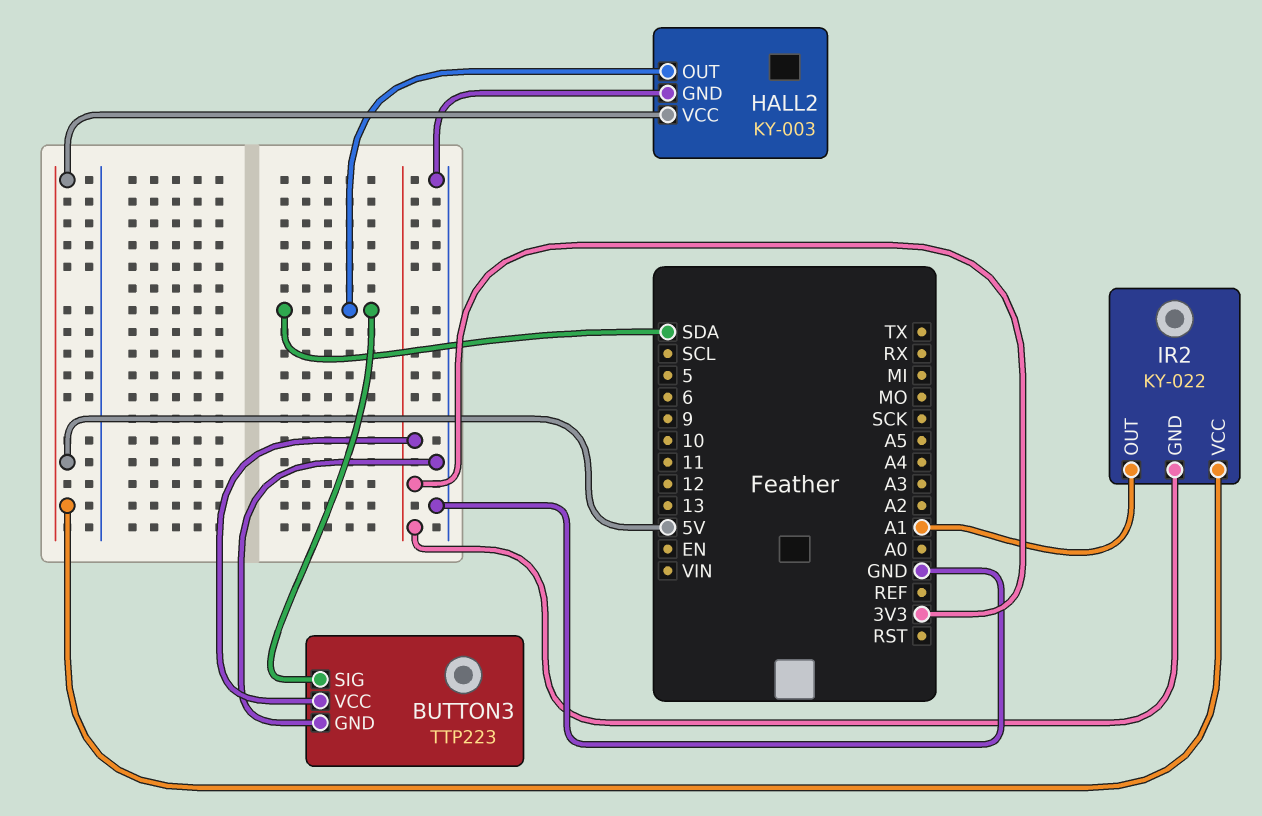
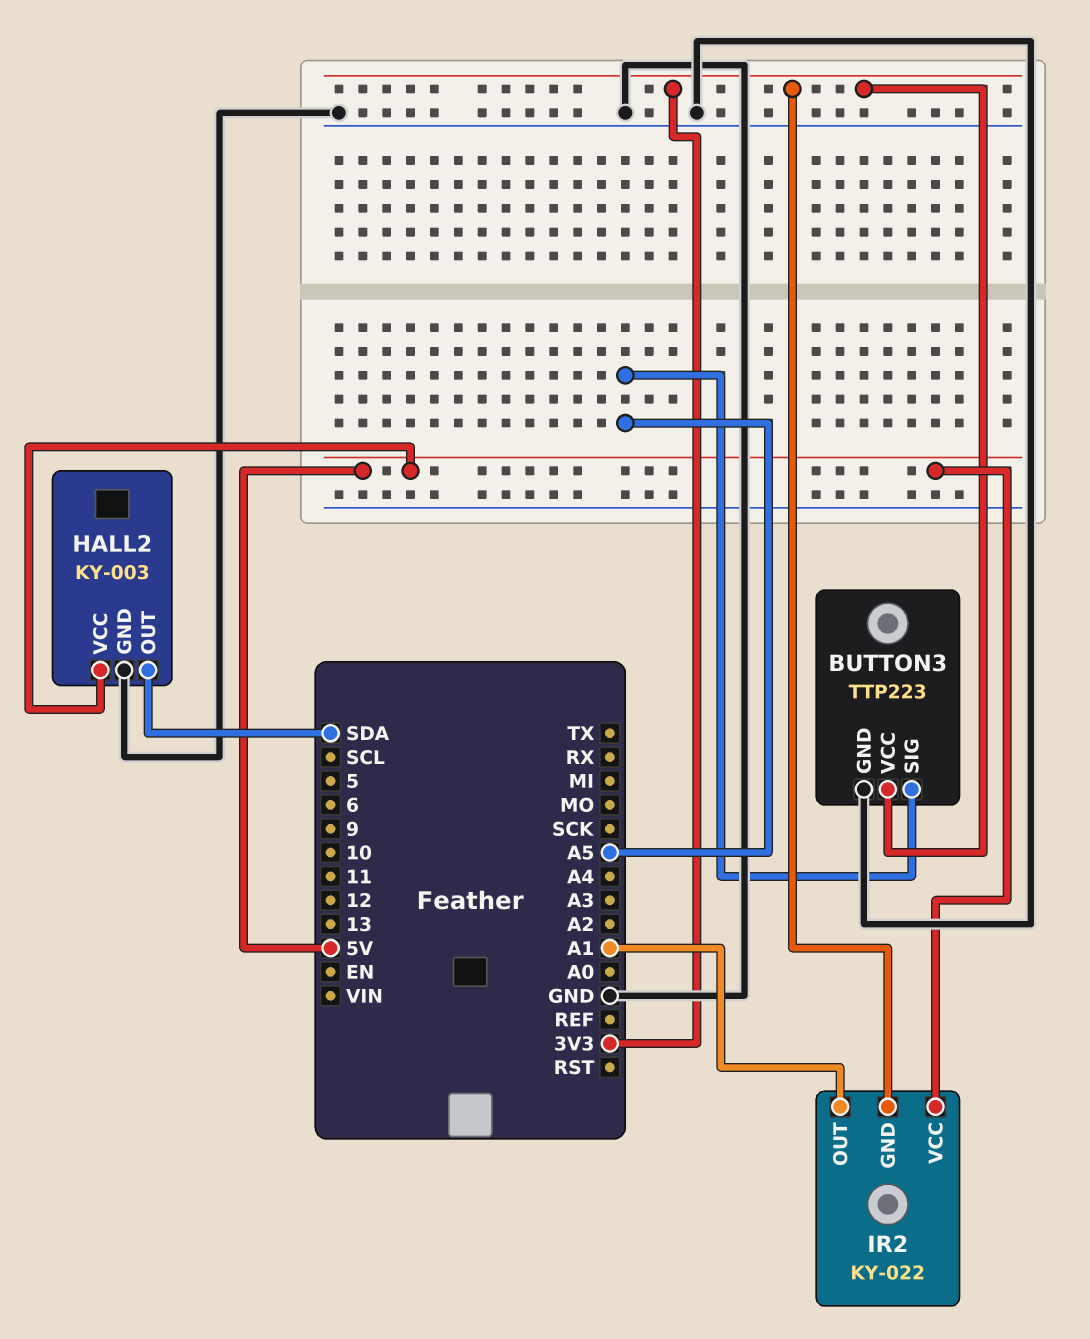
BUTTON3 pin SIG: SDA -> A5

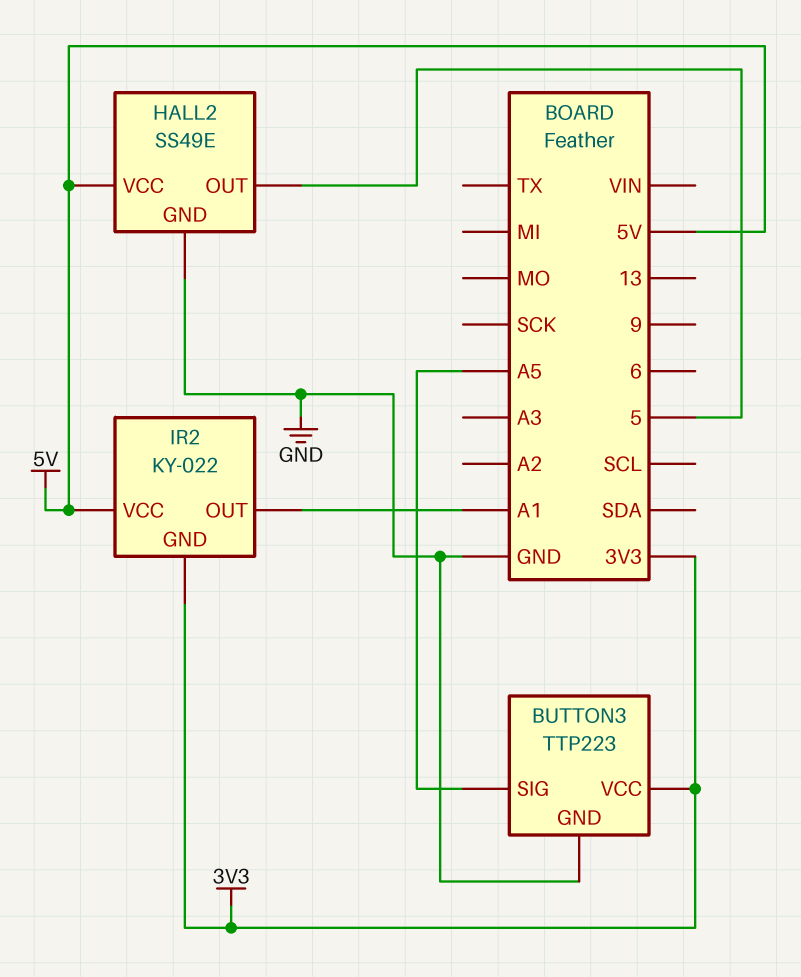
HALL2: KY-003 -> SS49E
HALL2 pin OUT: SDA -> 5

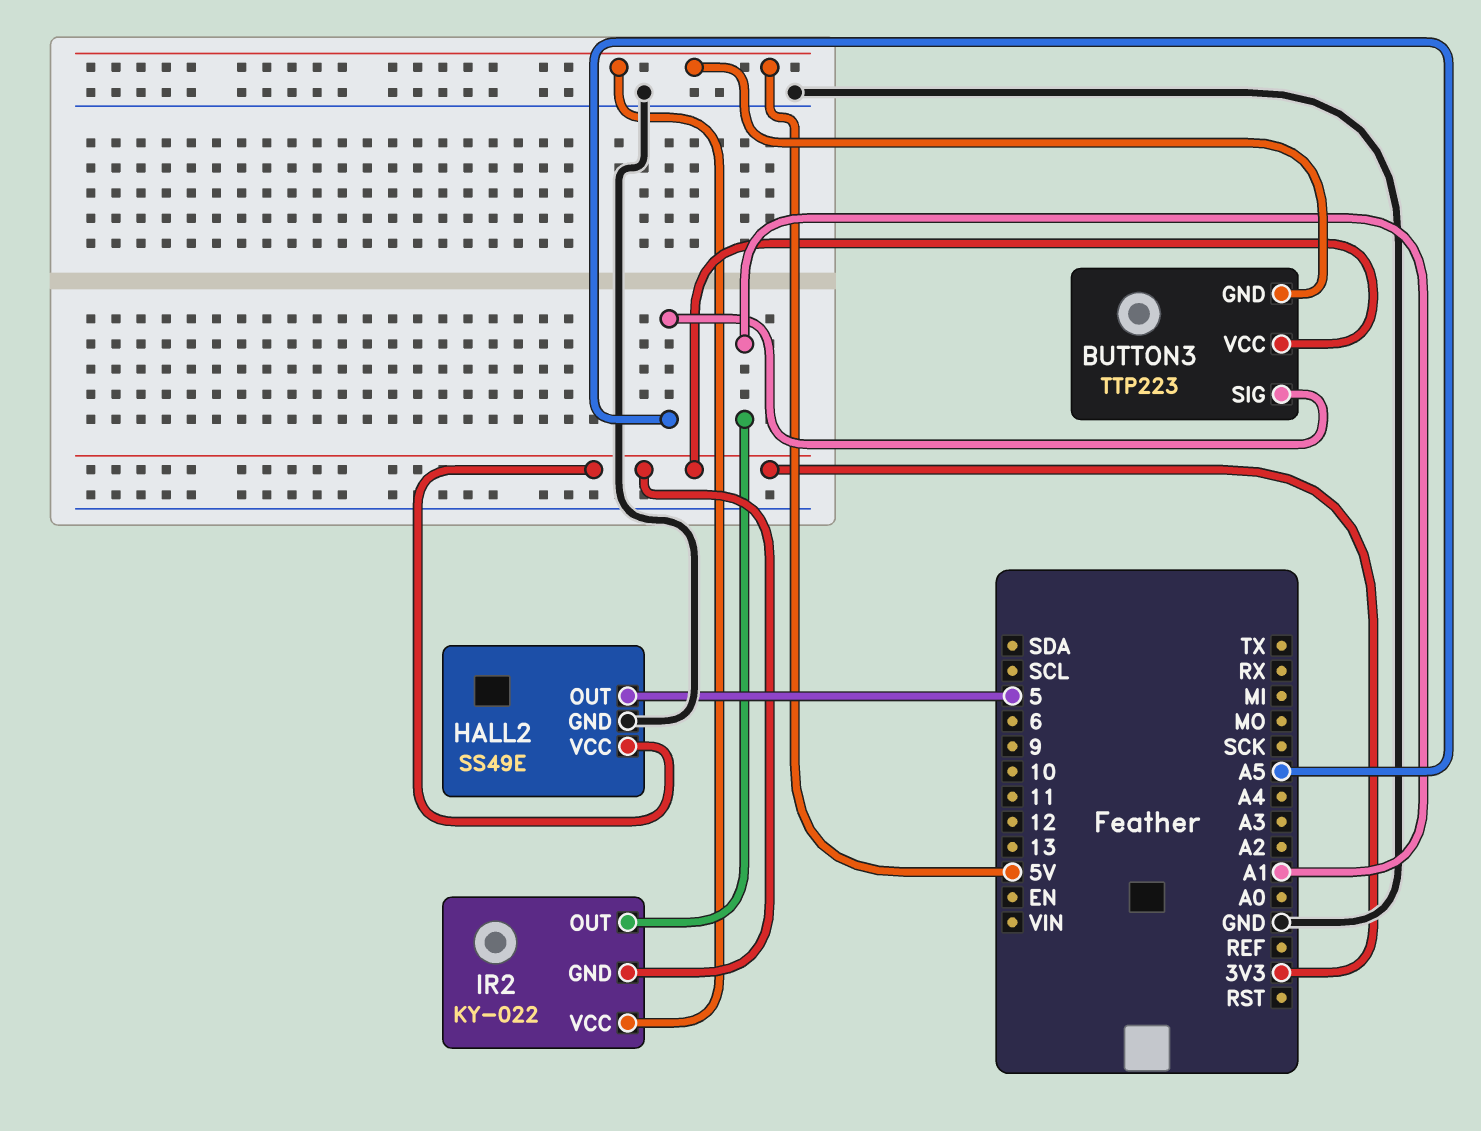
BUTTON3 pin GND: GND -> 5V
HALL2 pin VCC: 5V -> 3V3

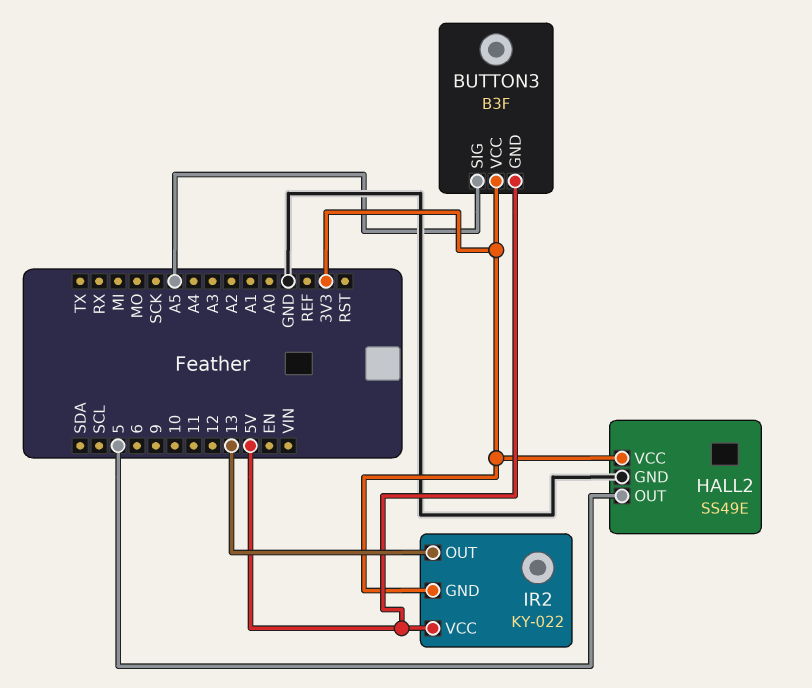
BUTTON3: TTP223 -> B3F
IR2 pin OUT: A1 -> 13

